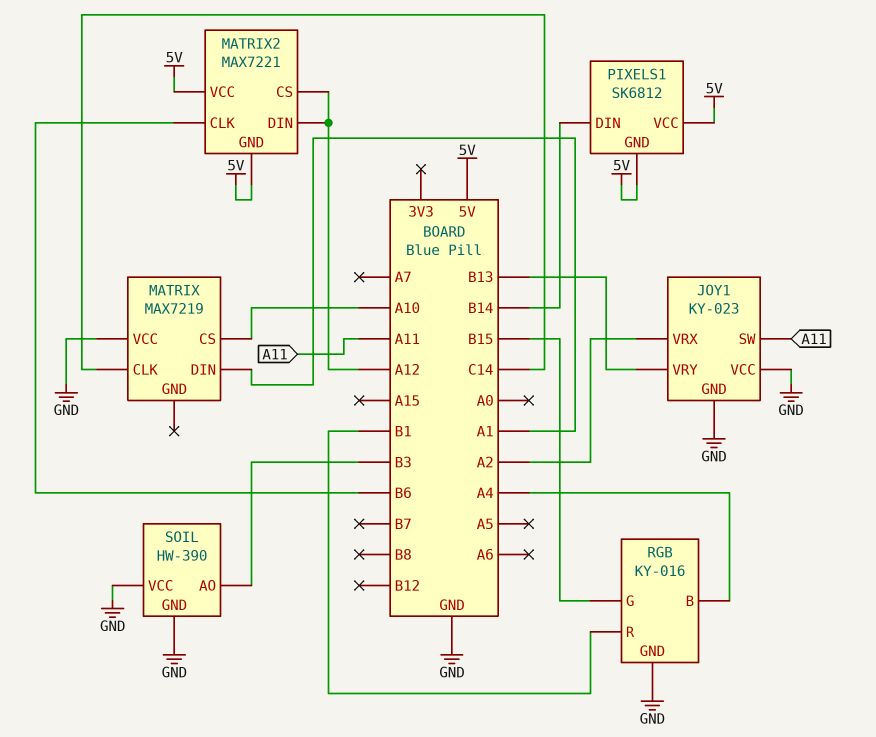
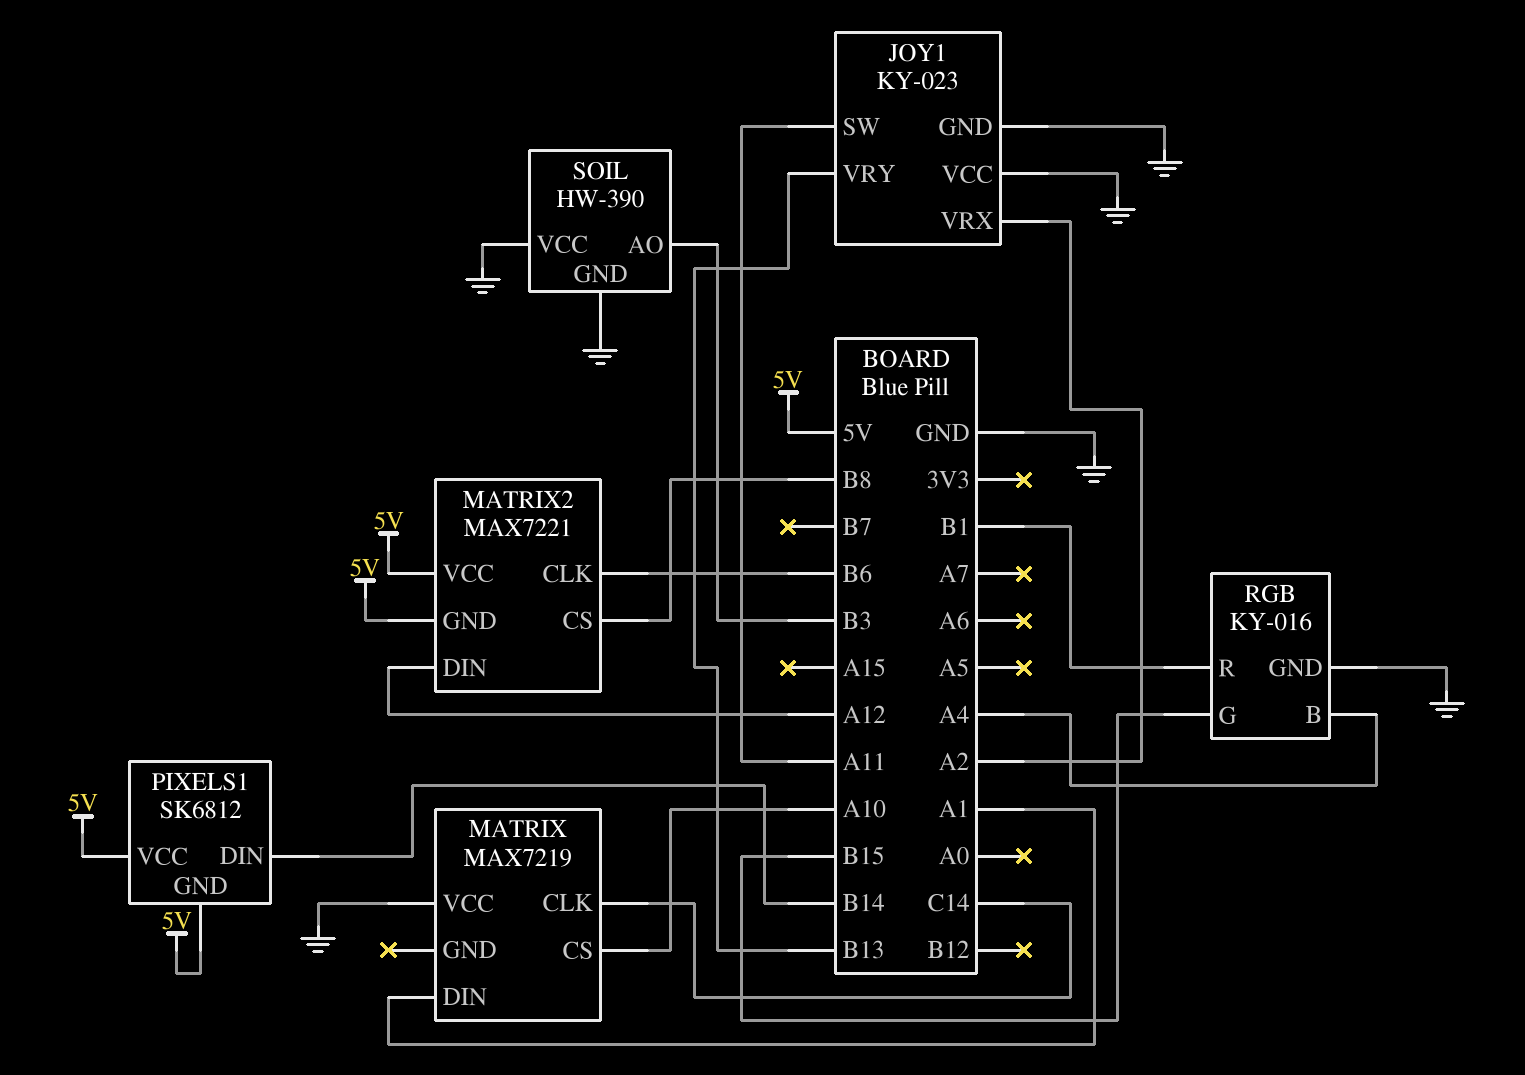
MATRIX2 pin CS: A12 -> B8

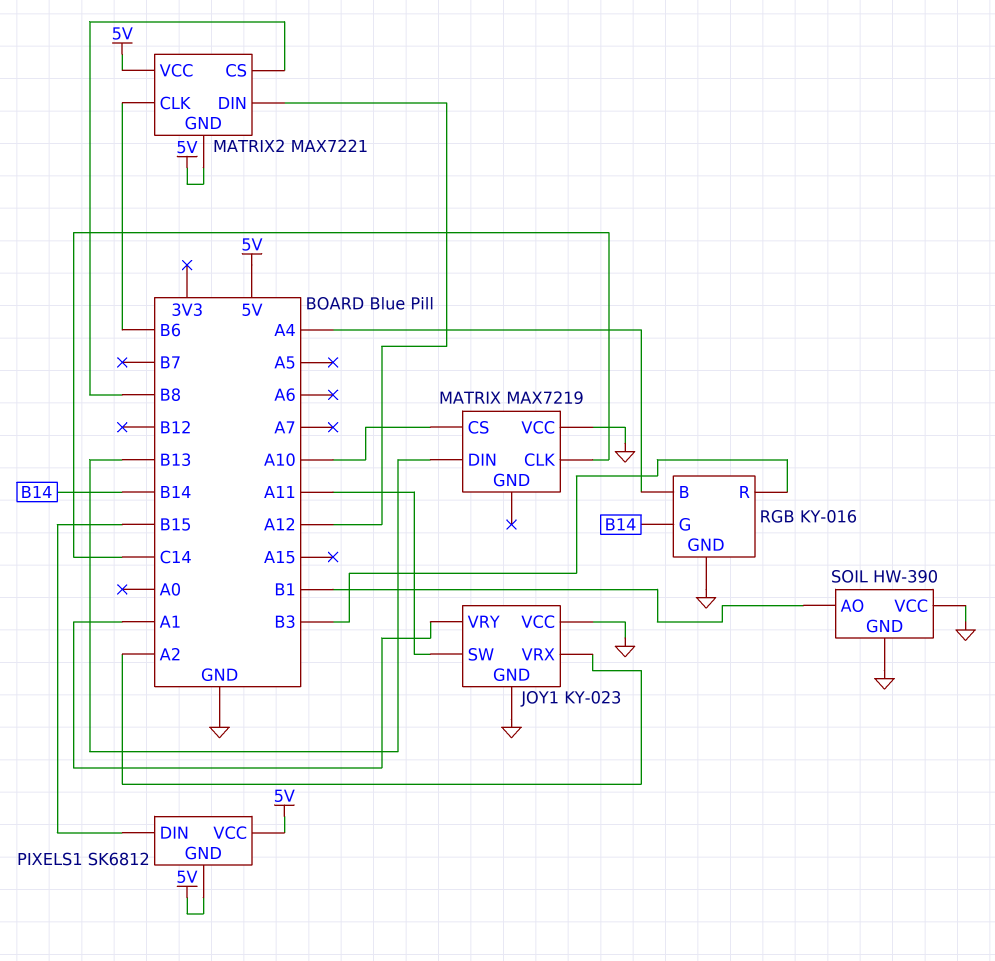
JOY1 pin VRY: B13 -> A1
MATRIX pin DIN: A1 -> B13
PIXELS1 pin DIN: B14 -> B15
RGB pin G: B15 -> B14
RGB pin R: B1 -> B3
SOIL pin AO: B3 -> B1

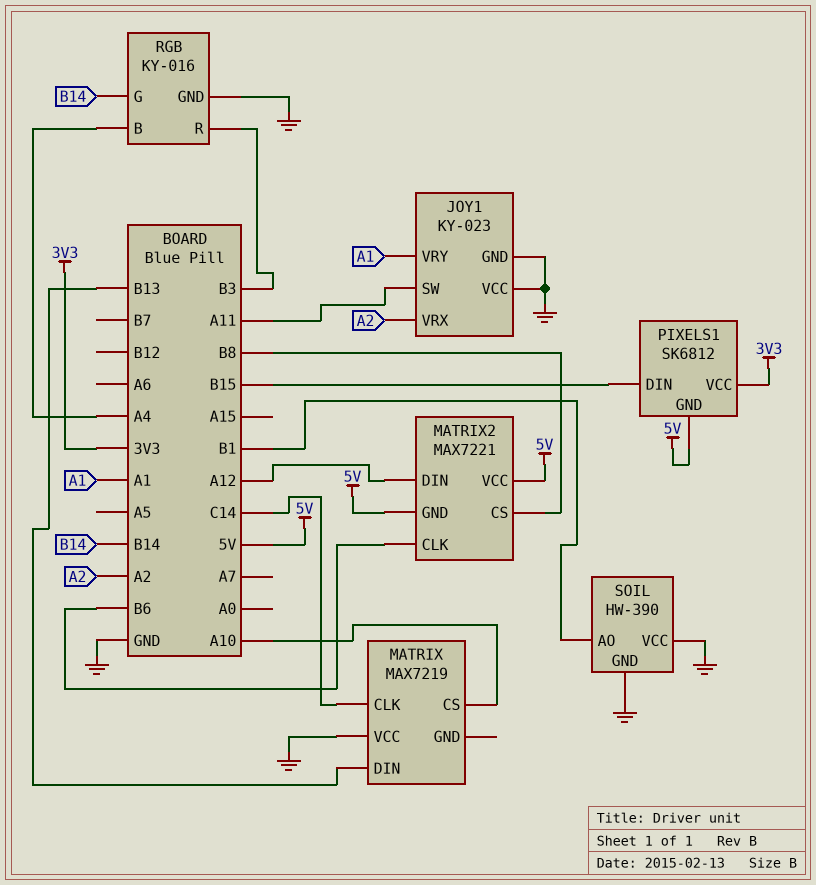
PIXELS1 pin VCC: 5V -> 3V3

